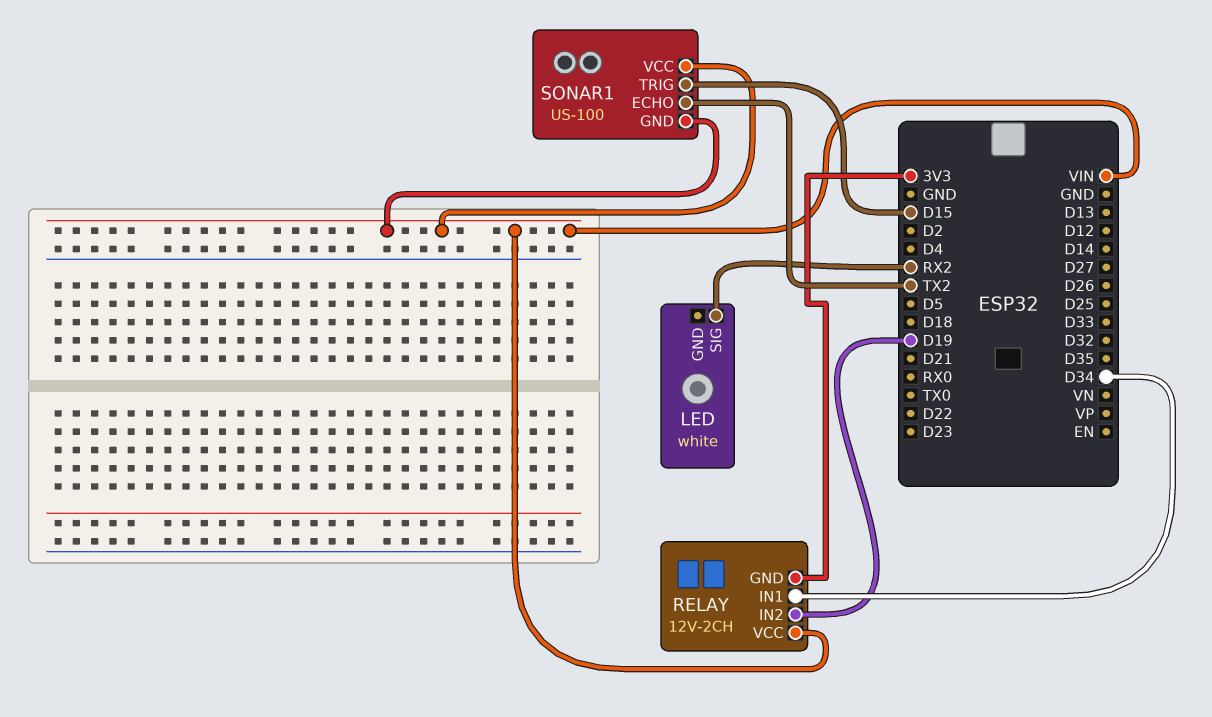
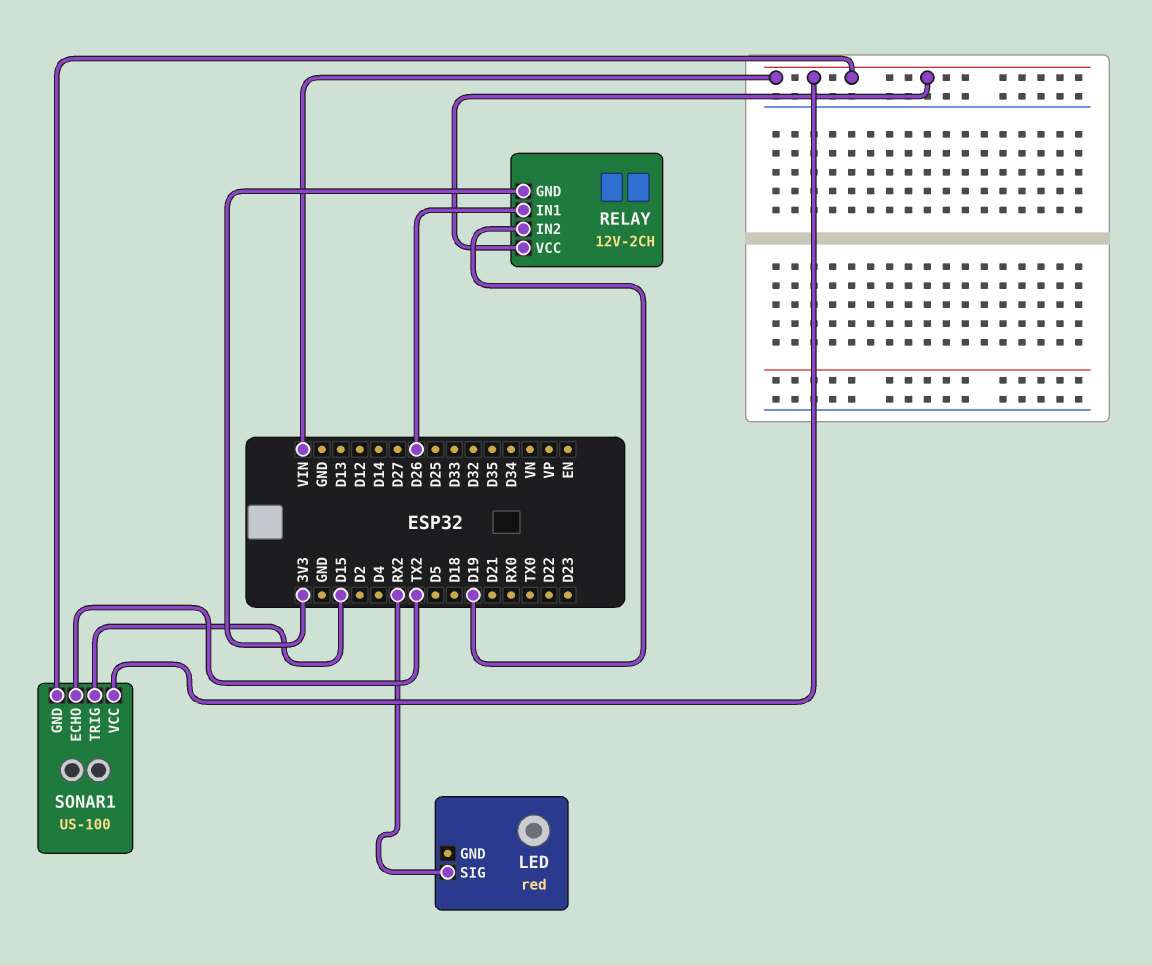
LED: white -> red
RELAY pin IN1: D34 -> D26

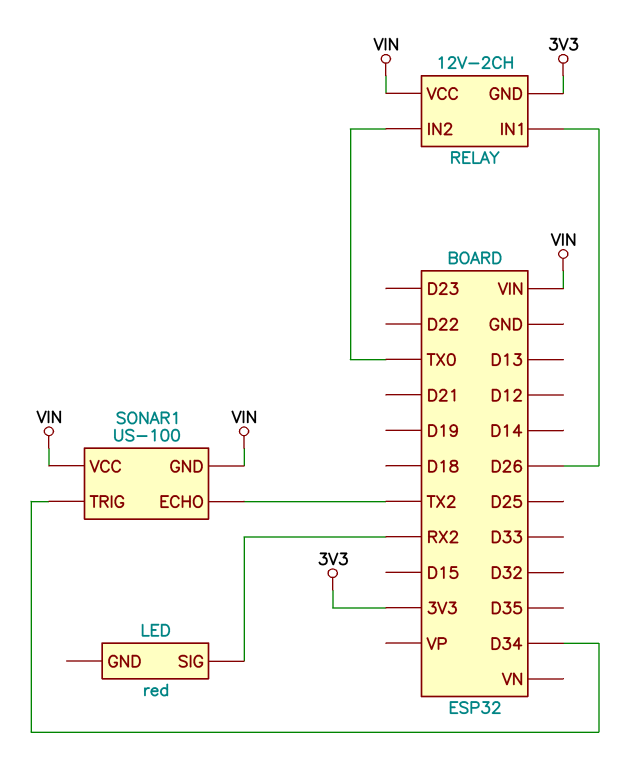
RELAY pin IN2: D19 -> TX0
SONAR1 pin TRIG: D15 -> D34

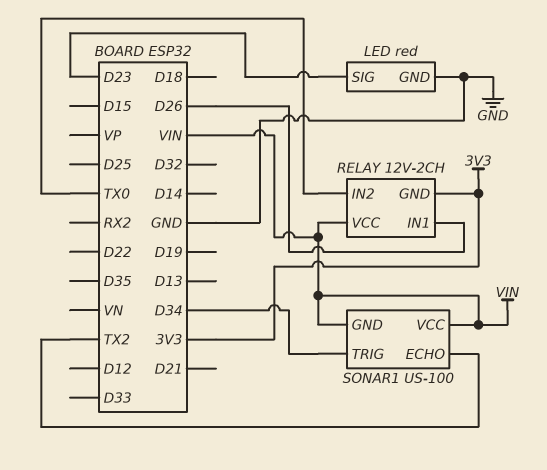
LED pin GND: none -> GND
LED pin SIG: RX2 -> D23

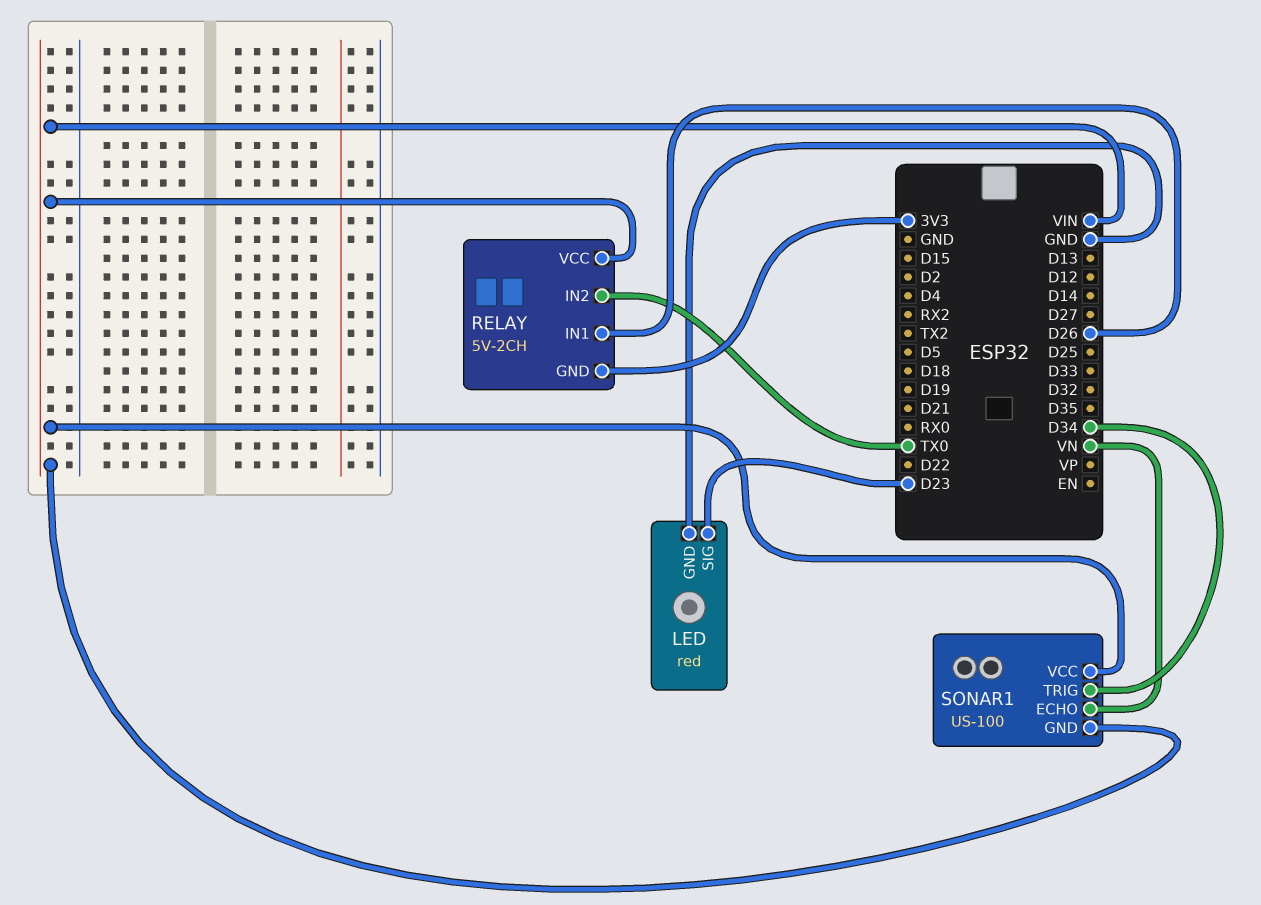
RELAY: 12V-2CH -> 5V-2CH
SONAR1 pin ECHO: TX2 -> VN

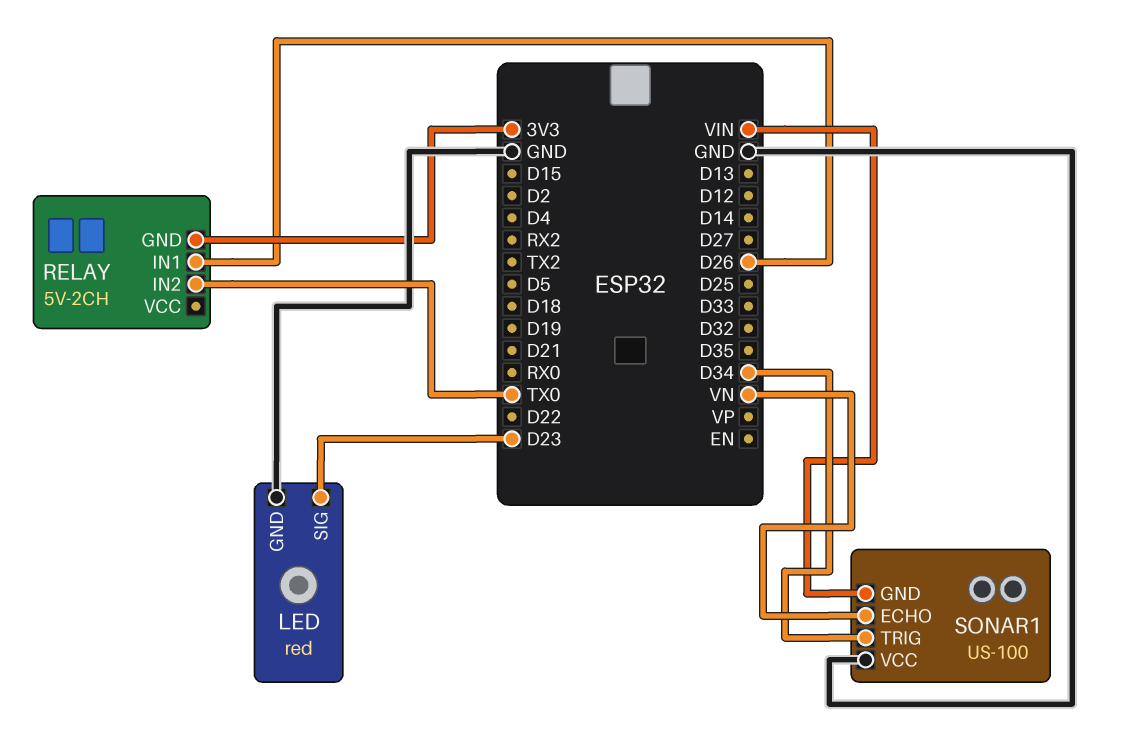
RELAY pin VCC: VIN -> none
SONAR1 pin VCC: VIN -> GND

